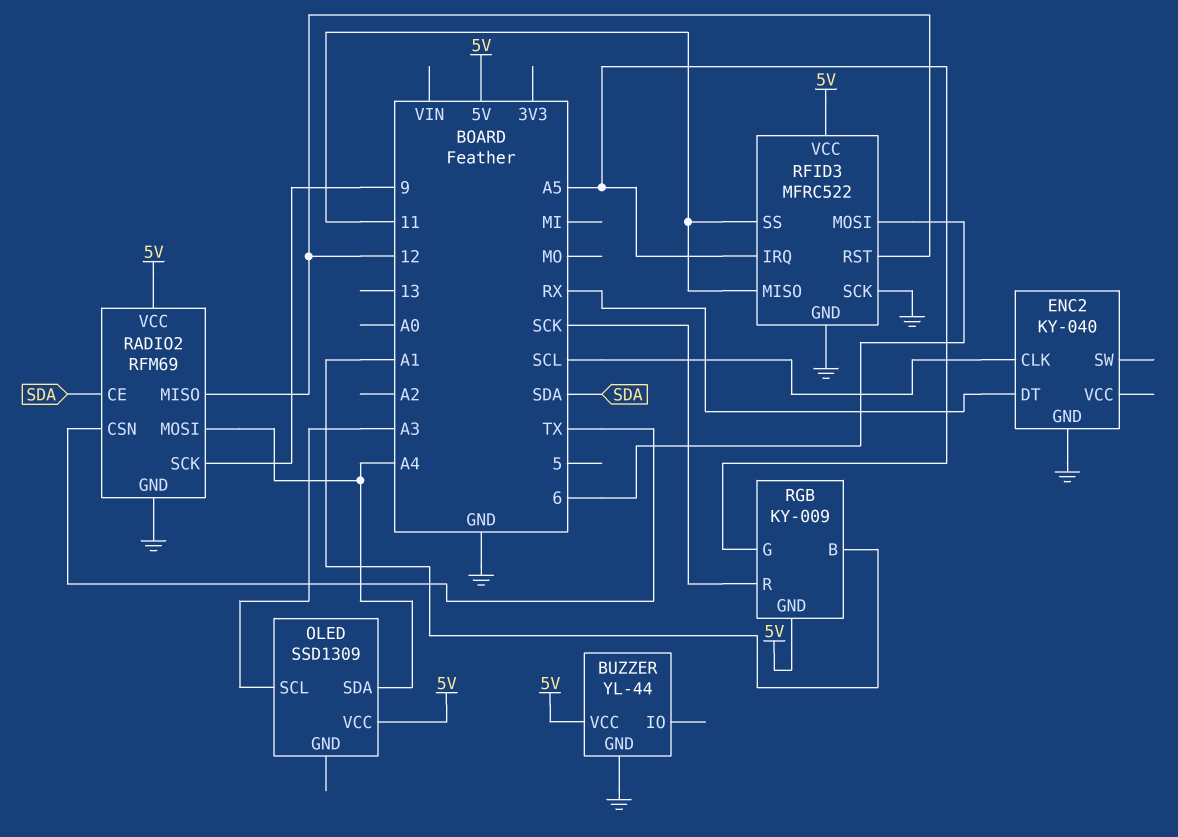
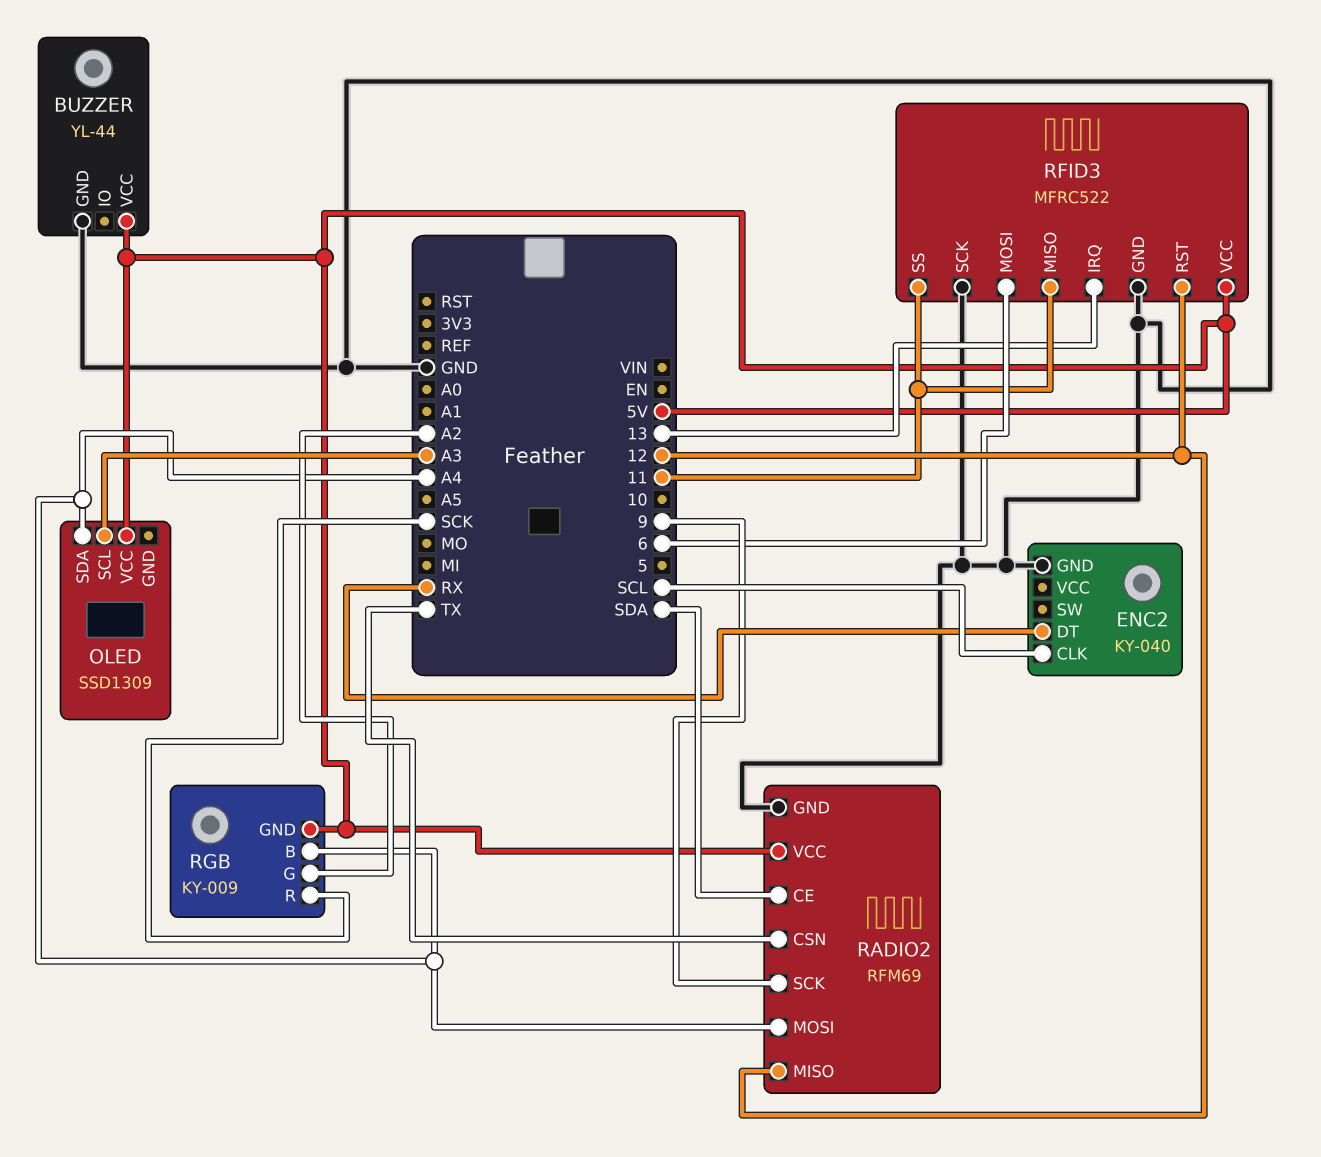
RFID3 pin IRQ: A5 -> 13
RGB pin B: A1 -> A4
RGB pin G: A5 -> A2

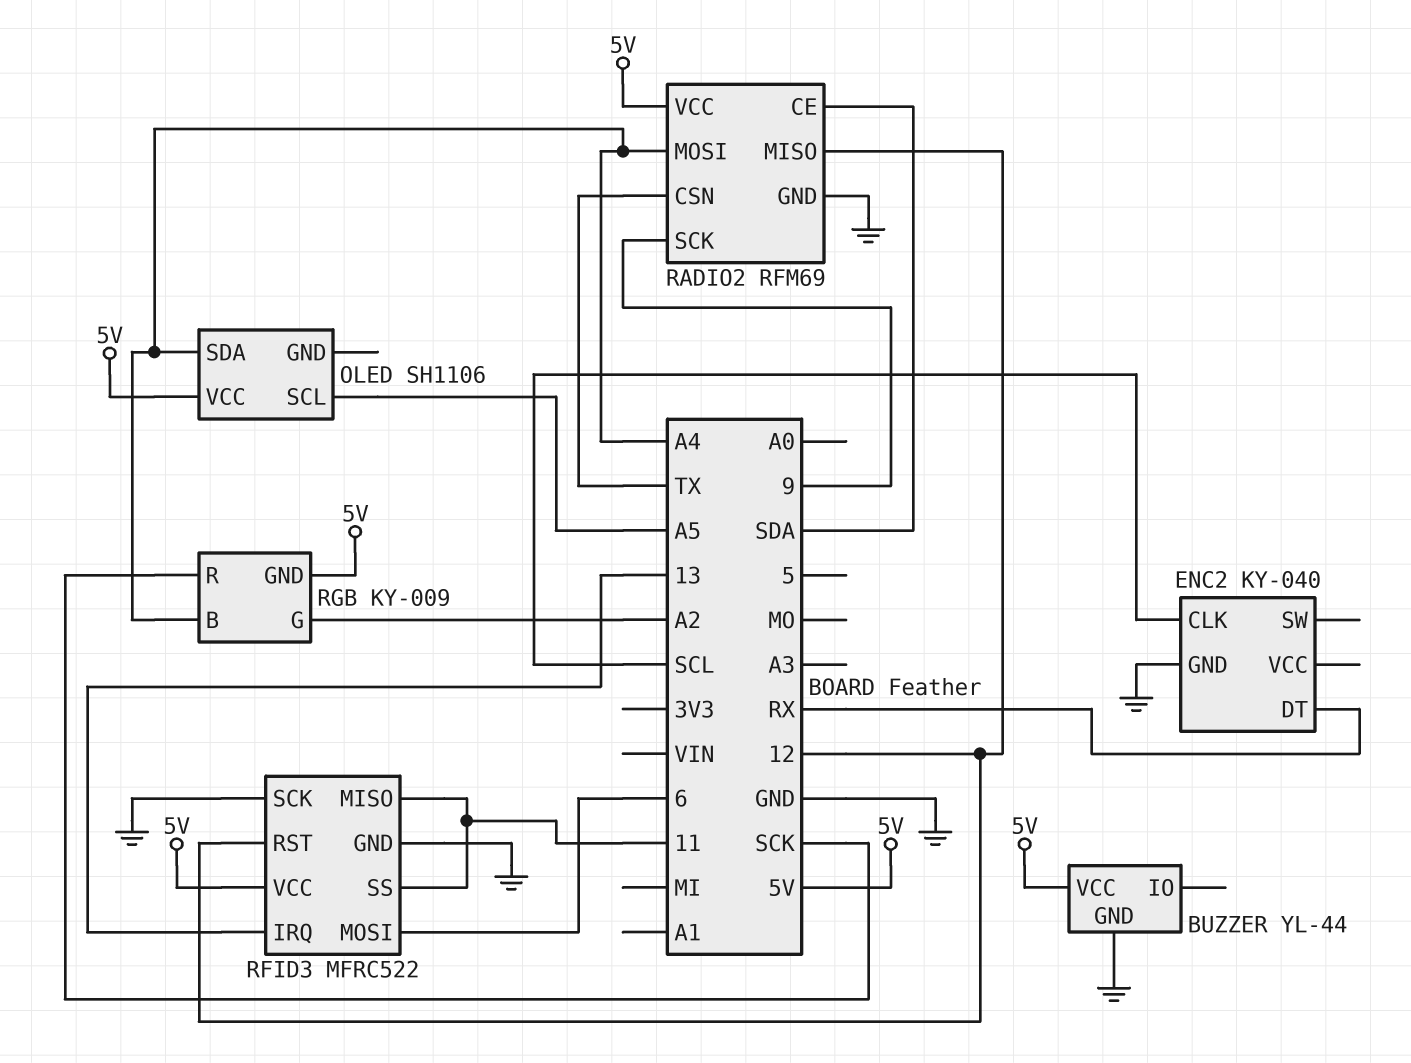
OLED: SSD1309 -> SH1106
OLED pin SCL: A3 -> A5

